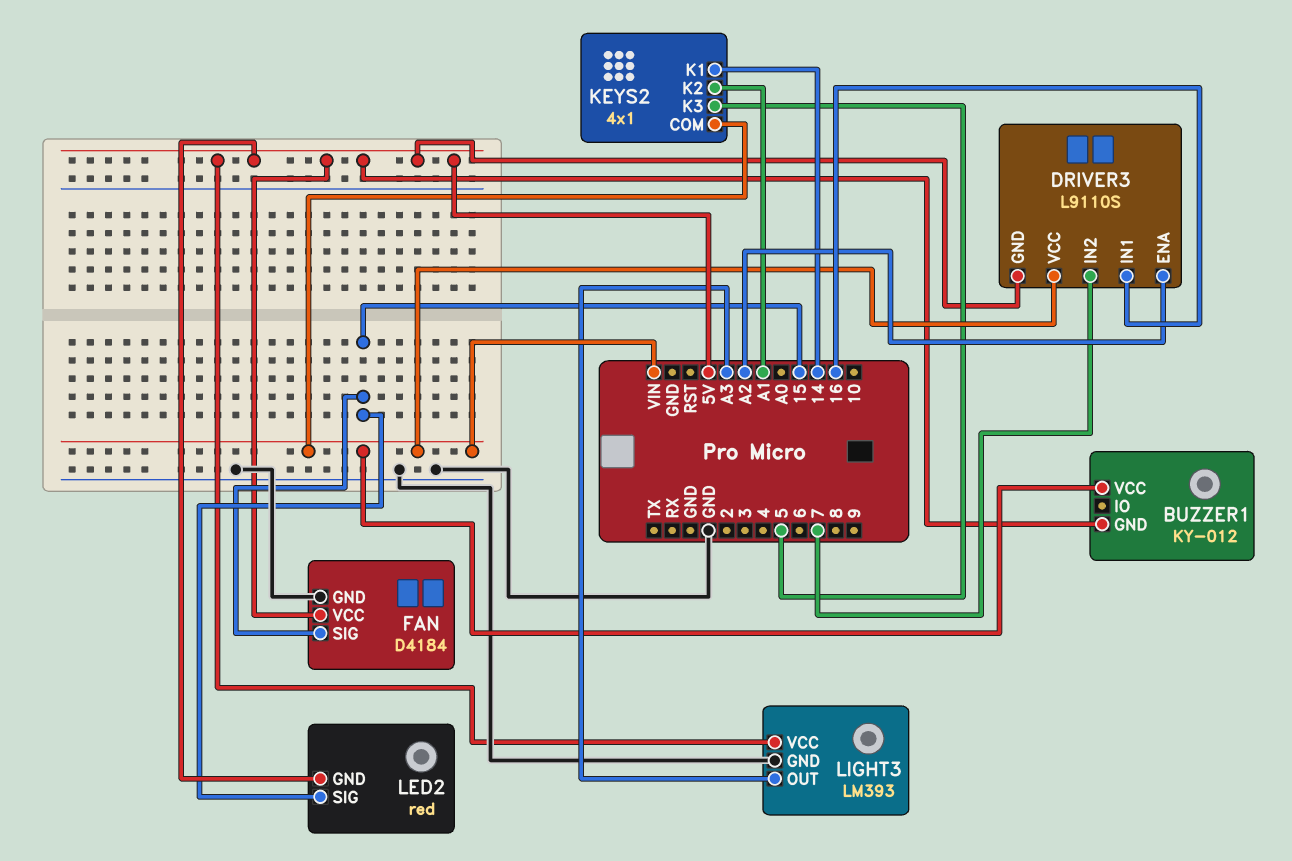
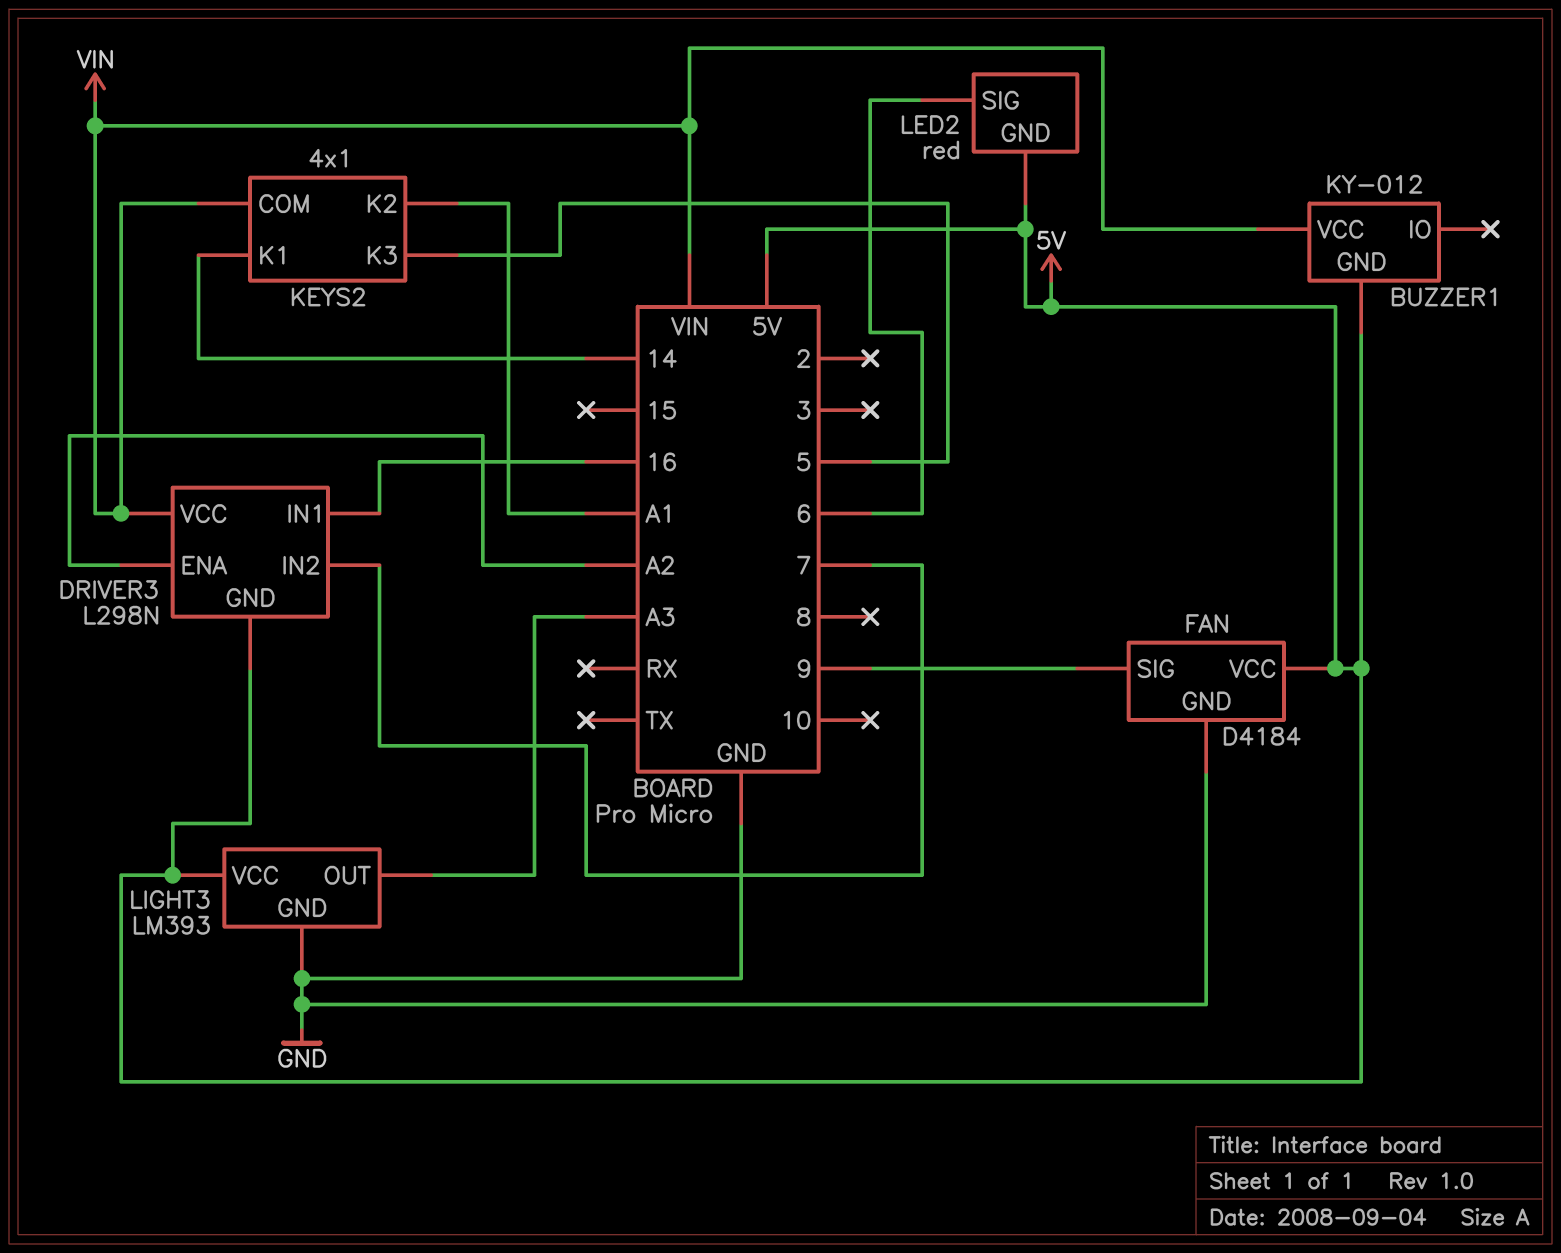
DRIVER3: L9110S -> L298N
FAN pin SIG: 15 -> 9
LED2 pin SIG: 15 -> 6

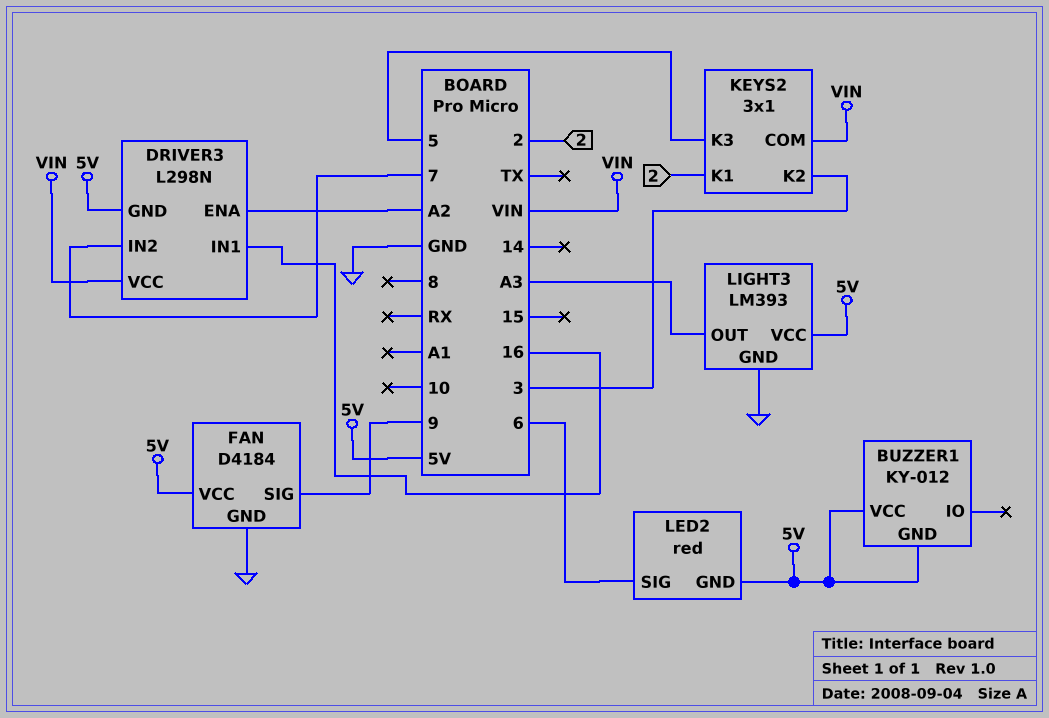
BUZZER1 pin VCC: VIN -> 5V
KEYS2: 4x1 -> 3x1
KEYS2 pin K1: 14 -> 2
KEYS2 pin K2: A1 -> 3

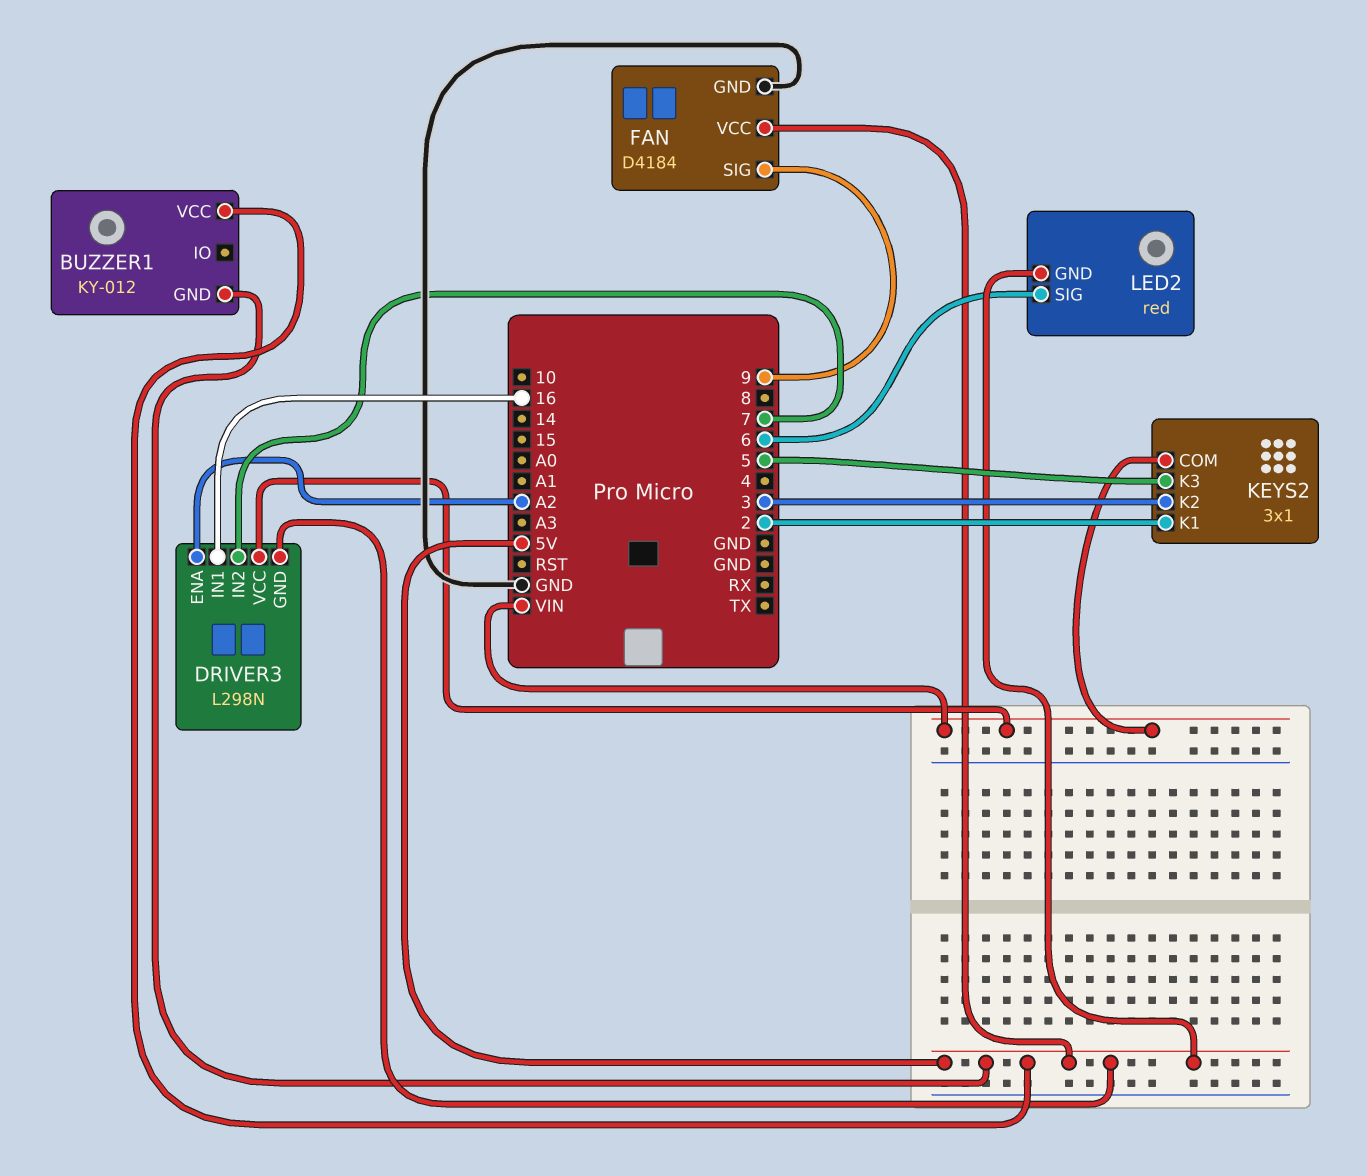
LIGHT3: LM393 -> none
LIGHT3 pin GND: GND -> none
LIGHT3 pin OUT: A3 -> none
LIGHT3 pin VCC: 5V -> none

